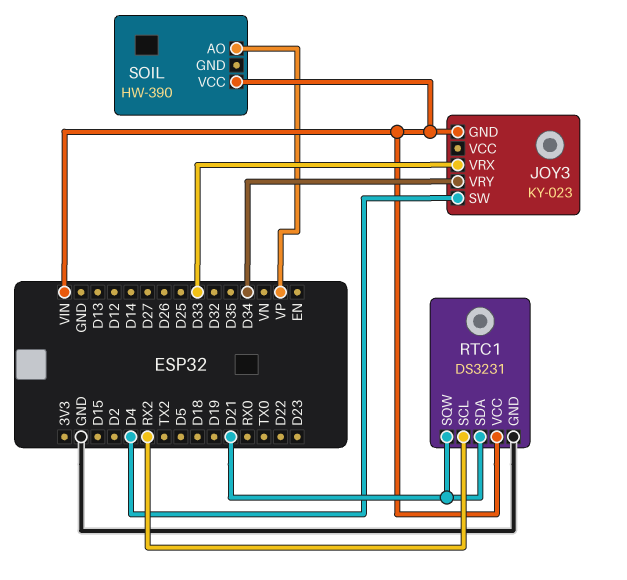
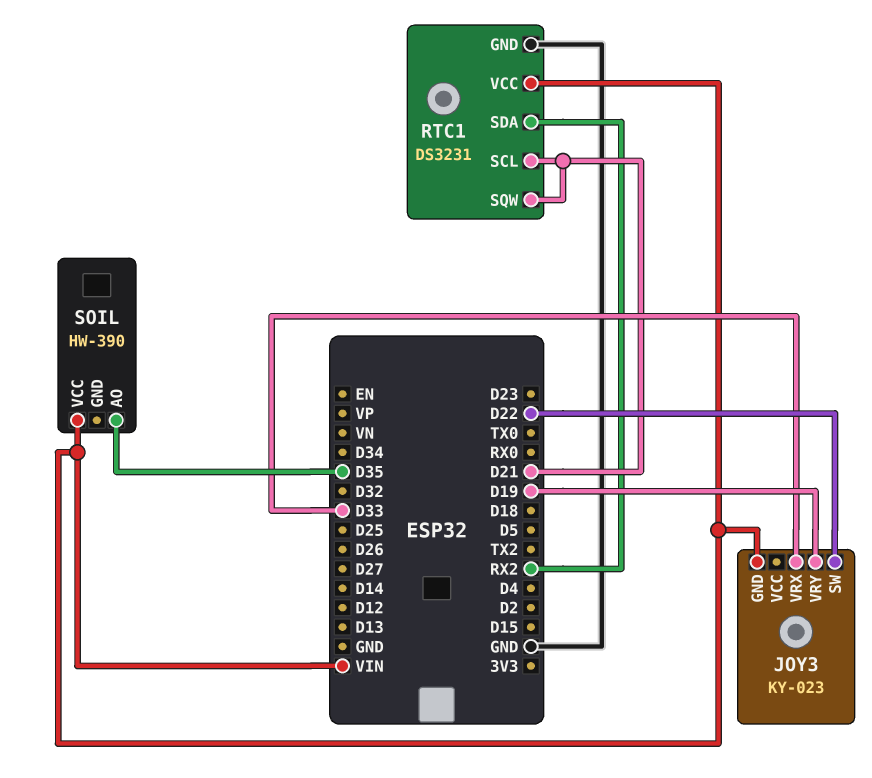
JOY3 pin SW: D4 -> D22
JOY3 pin VRY: D34 -> D19
RTC1 pin SCL: RX2 -> D21
RTC1 pin SDA: D21 -> RX2
SOIL pin AO: VP -> D35

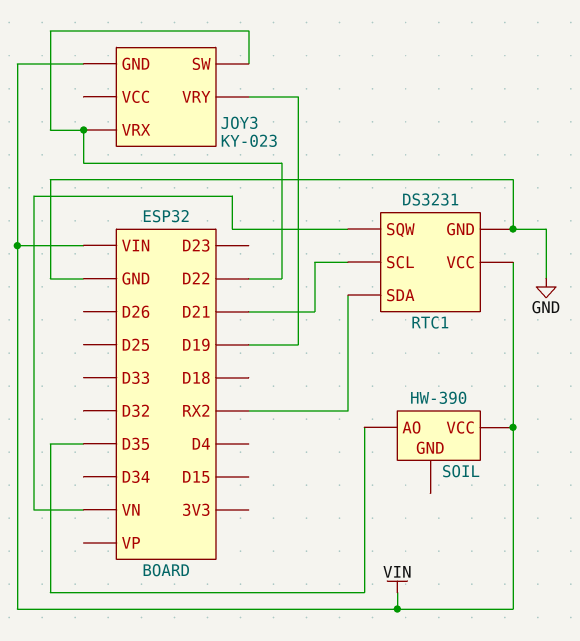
JOY3 pin VRX: D33 -> D22
RTC1 pin SQW: D21 -> VN

